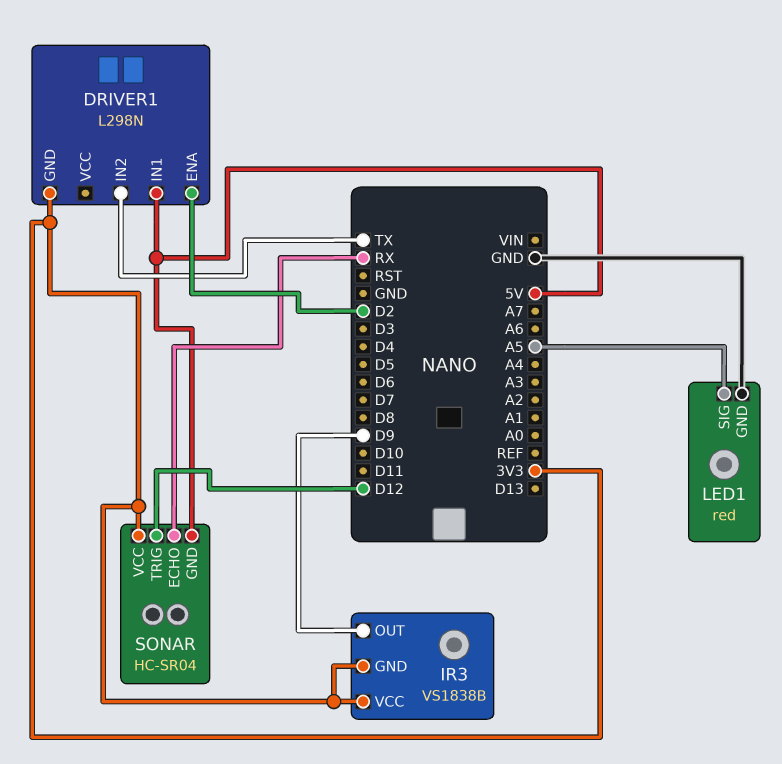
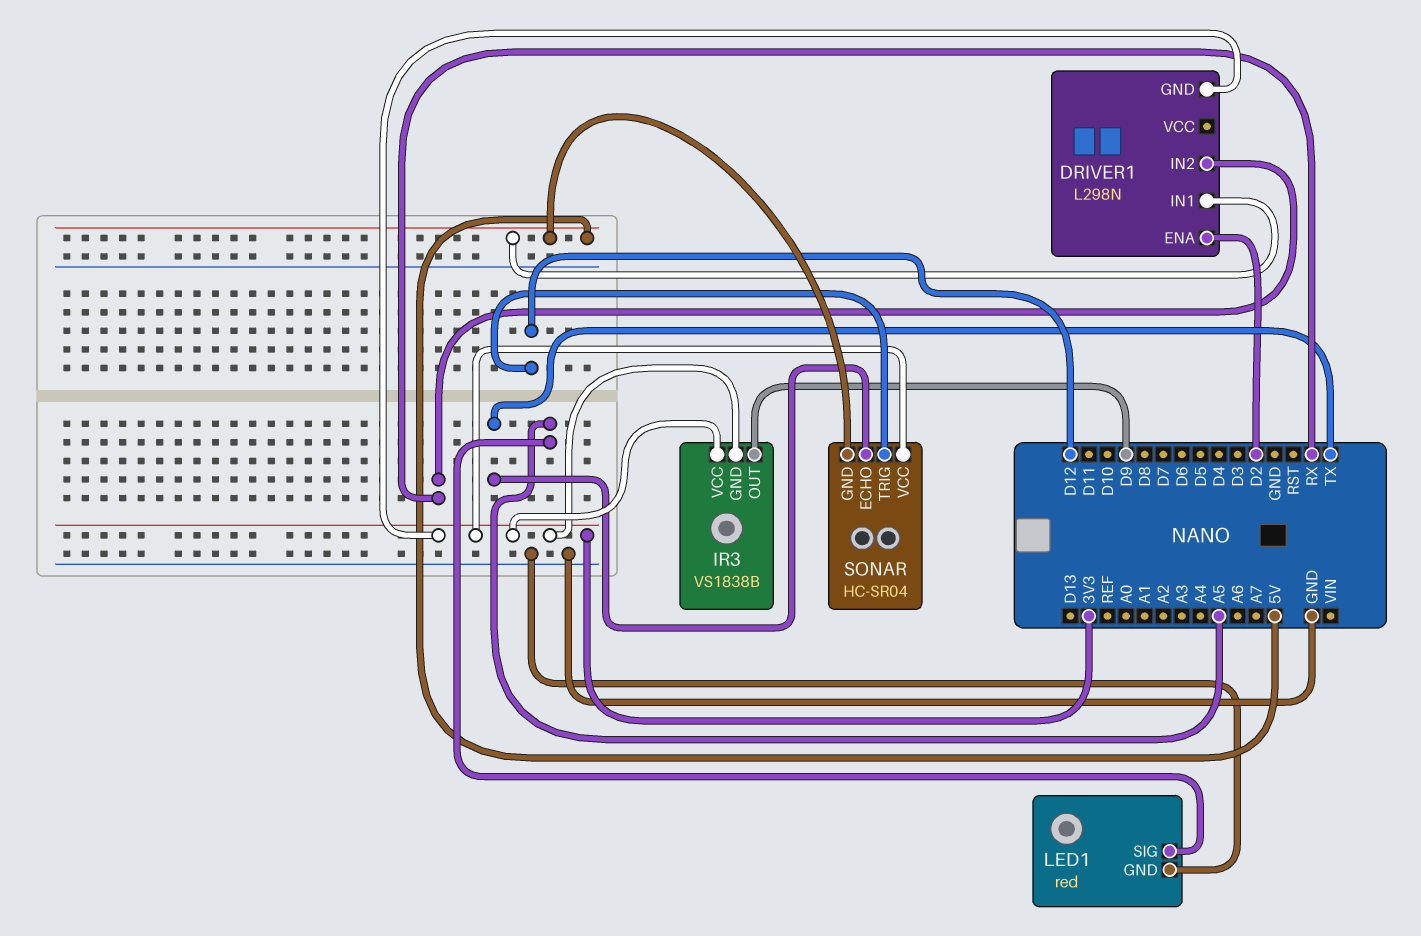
DRIVER1 pin IN2: TX -> RX
SONAR pin ECHO: RX -> TX

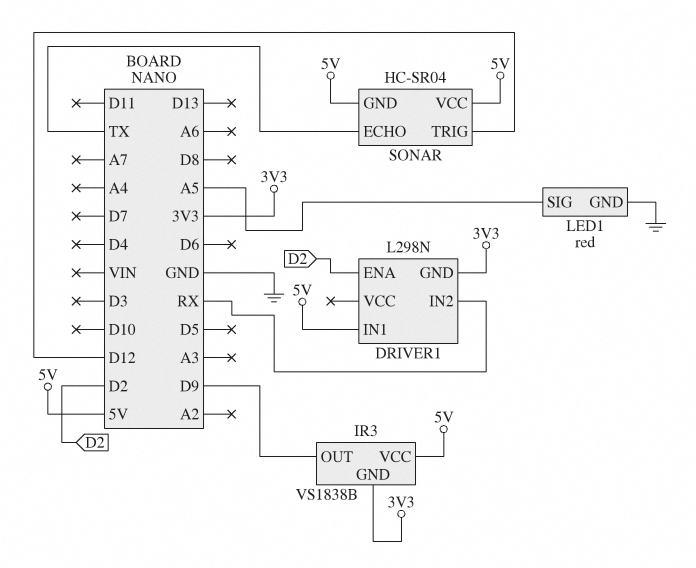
IR3 pin VCC: 3V3 -> 5V
SONAR pin VCC: 3V3 -> 5V

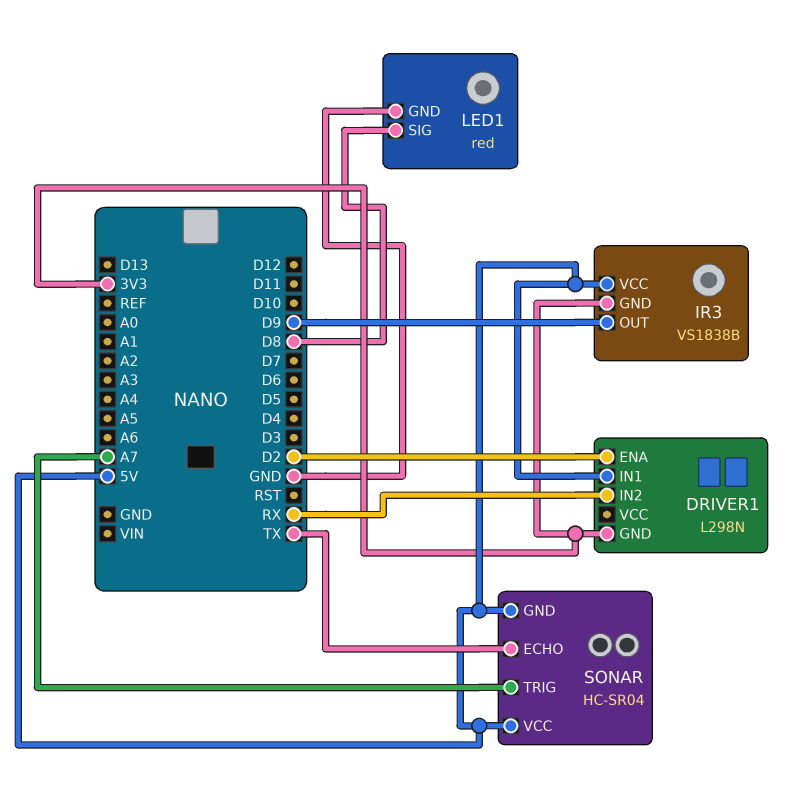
LED1 pin SIG: A5 -> D8
SONAR pin TRIG: D12 -> A7

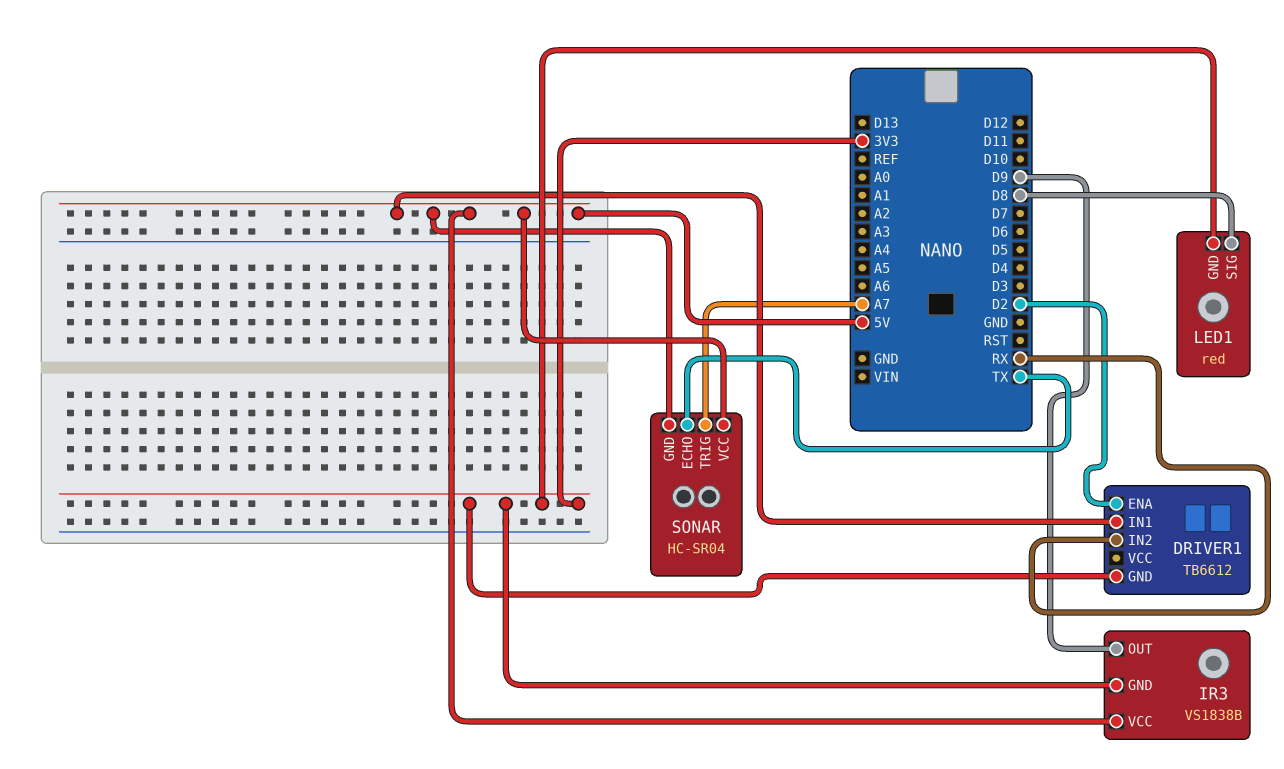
DRIVER1: L298N -> TB6612
LED1 pin GND: GND -> 3V3

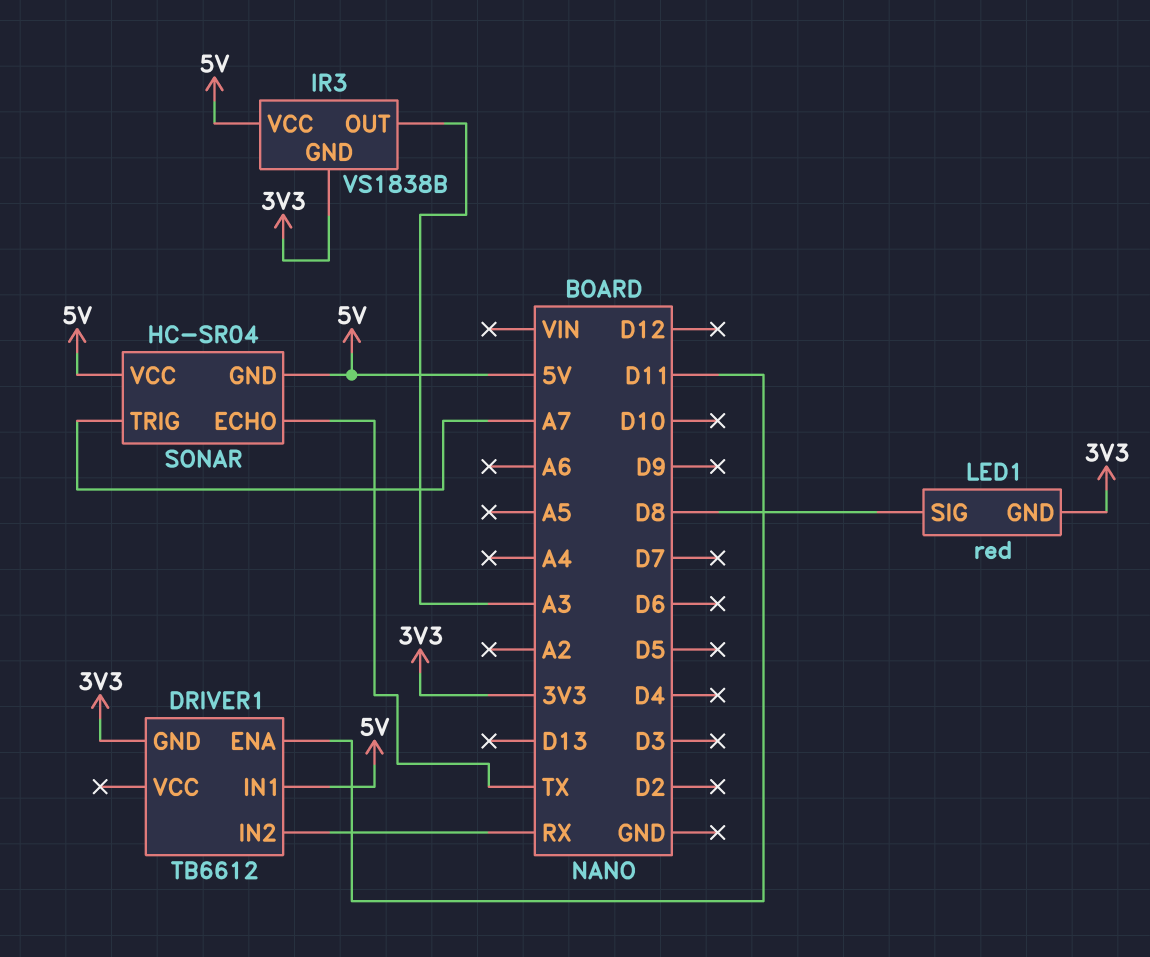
DRIVER1 pin ENA: D2 -> D11
IR3 pin OUT: D9 -> A3

